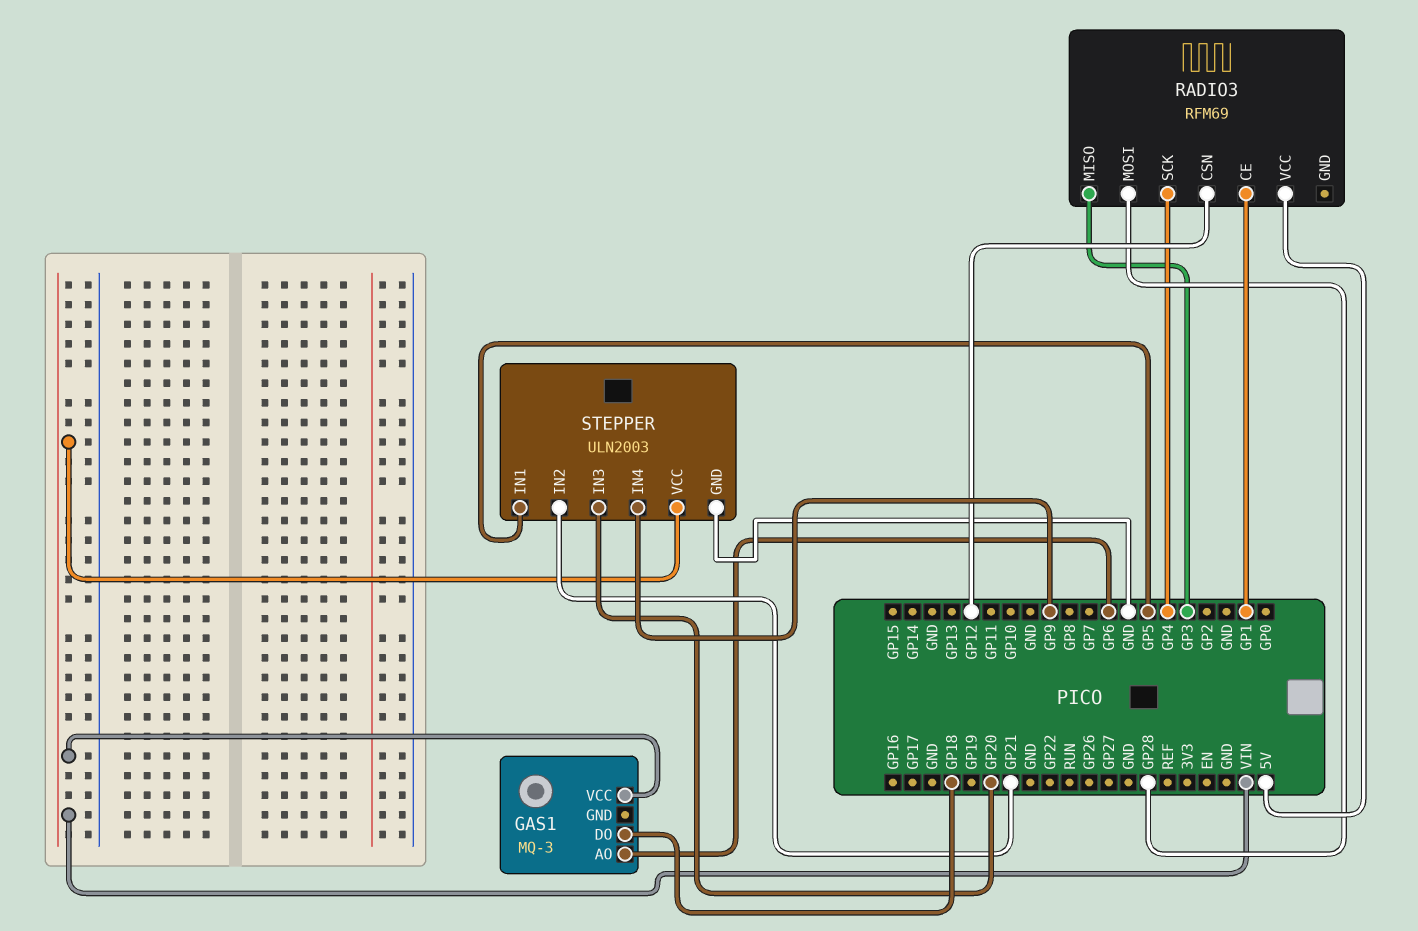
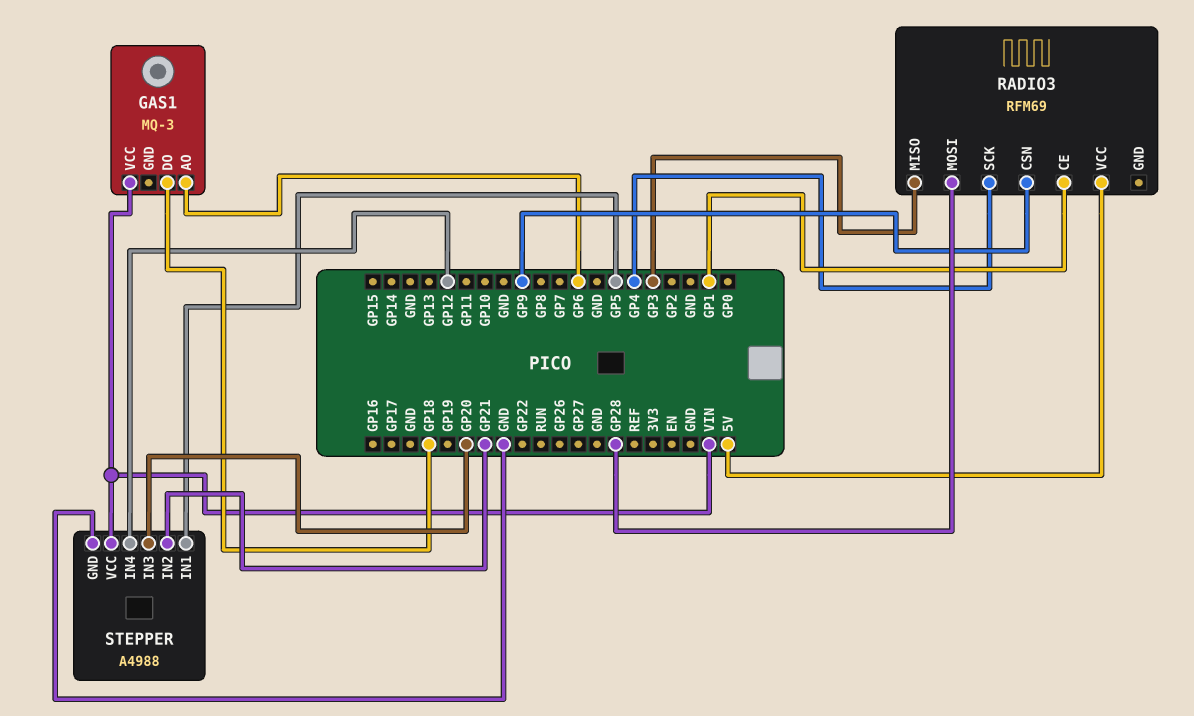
RADIO3 pin CSN: GP12 -> GP9
STEPPER: ULN2003 -> A4988
STEPPER pin IN4: GP9 -> GP12

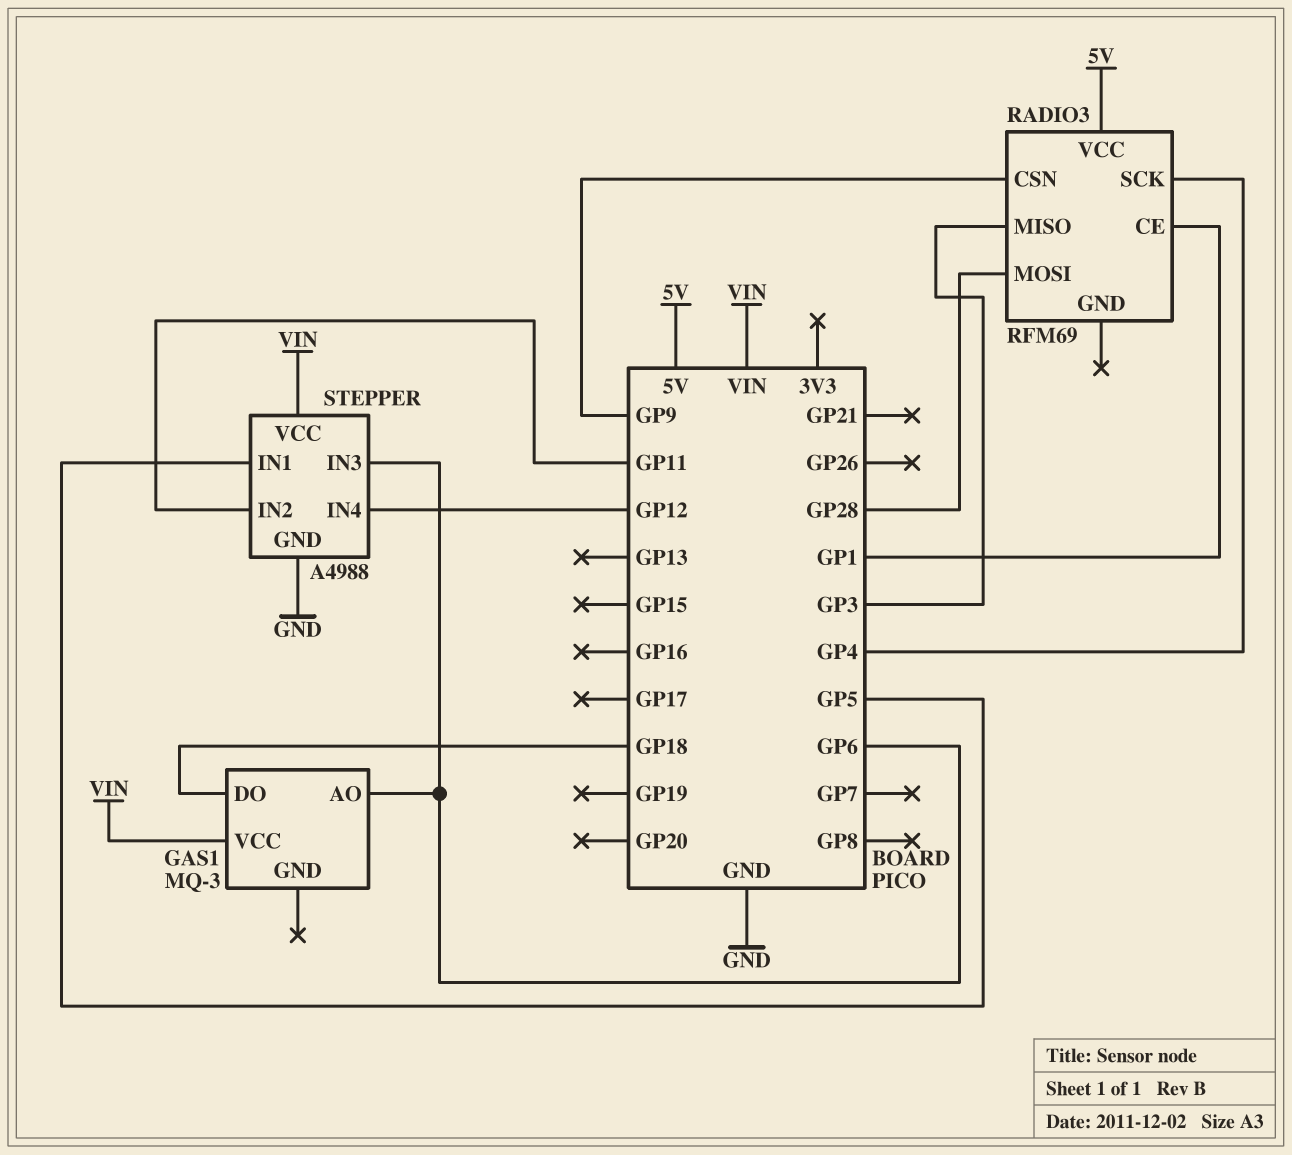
STEPPER pin IN2: GP21 -> GP11
STEPPER pin IN3: GP20 -> GP6

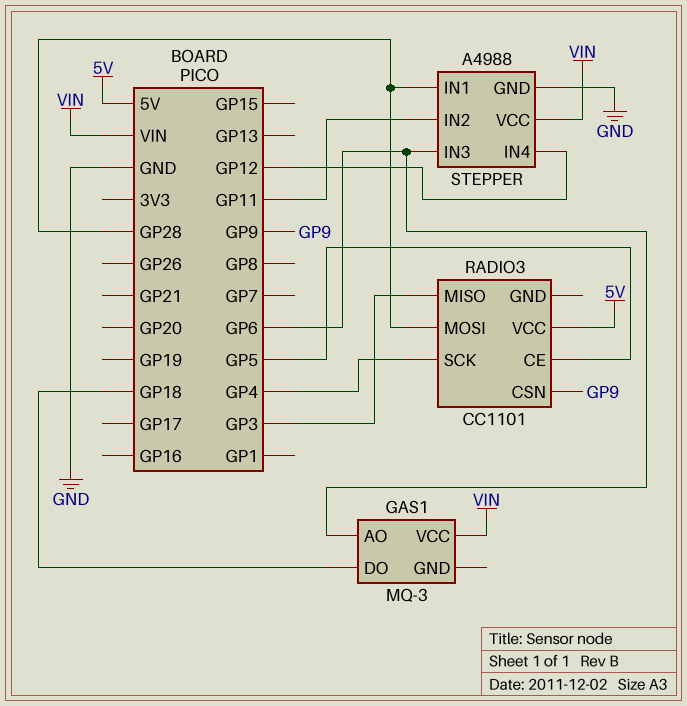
RADIO3: RFM69 -> CC1101
RADIO3 pin CE: GP1 -> GP5
STEPPER pin IN1: GP5 -> GP28

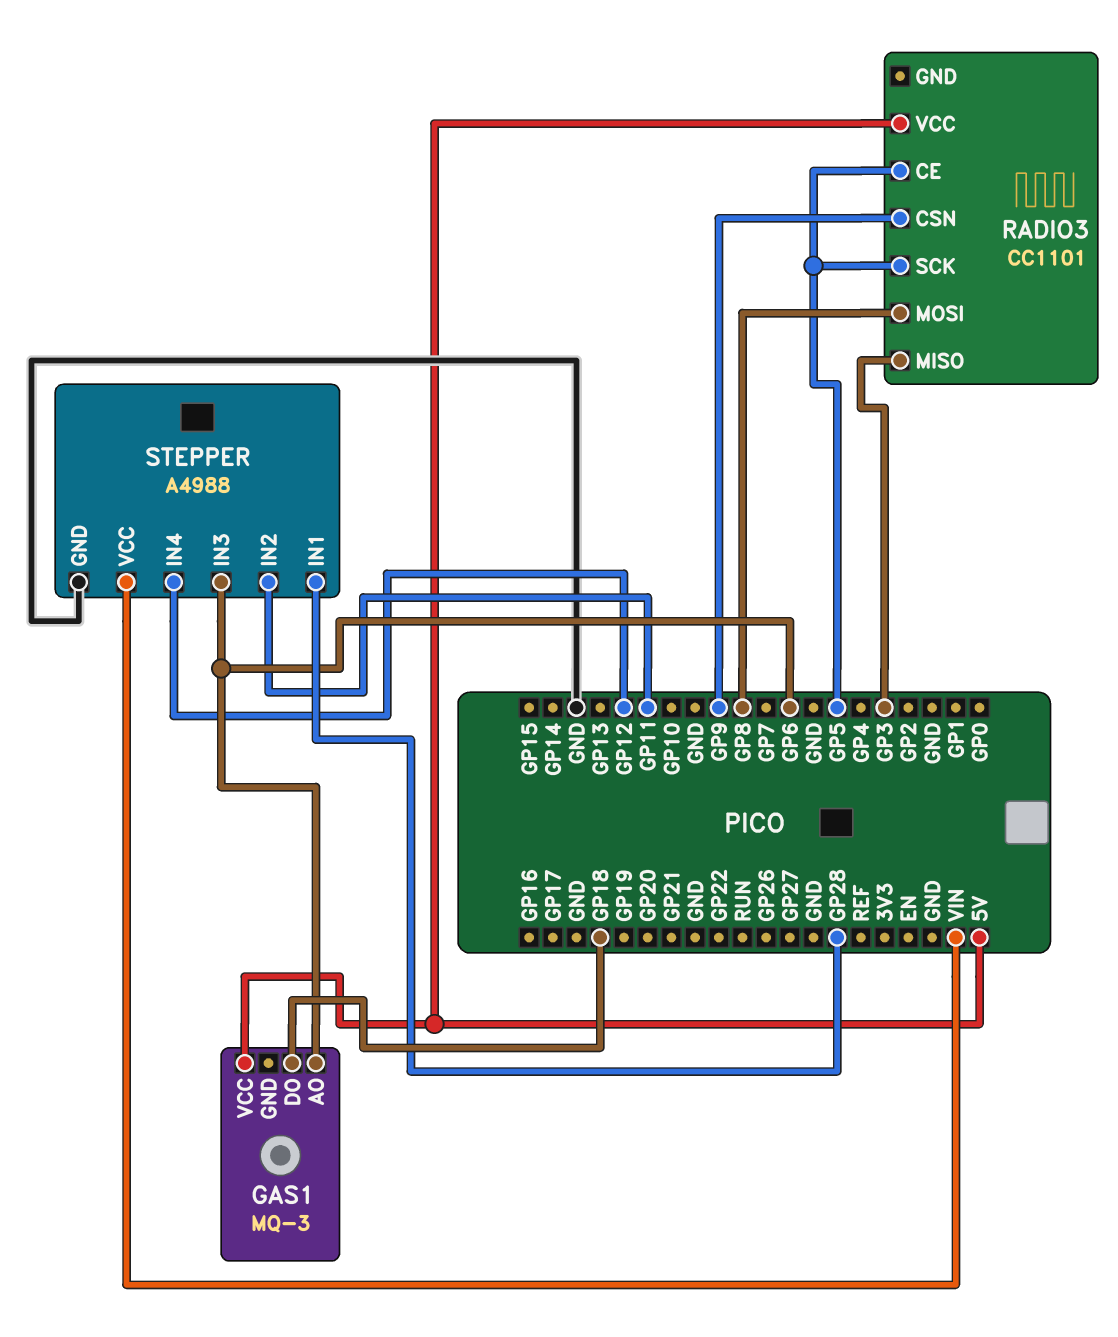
GAS1 pin VCC: VIN -> 5V
RADIO3 pin MOSI: GP28 -> GP8
RADIO3 pin SCK: GP4 -> GP5

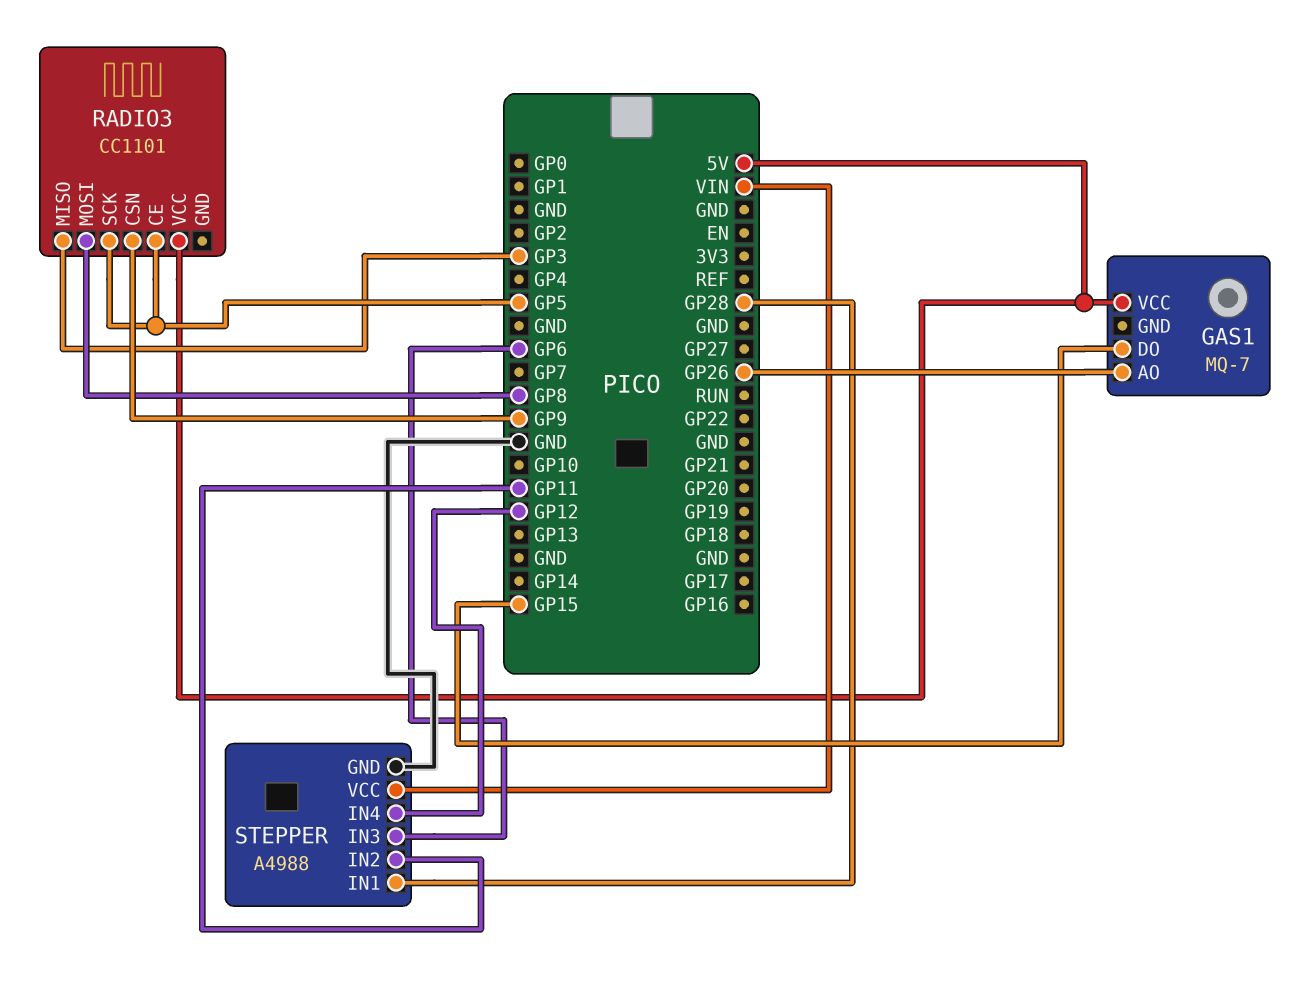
GAS1: MQ-3 -> MQ-7
GAS1 pin AO: GP6 -> GP26
GAS1 pin DO: GP18 -> GP15

